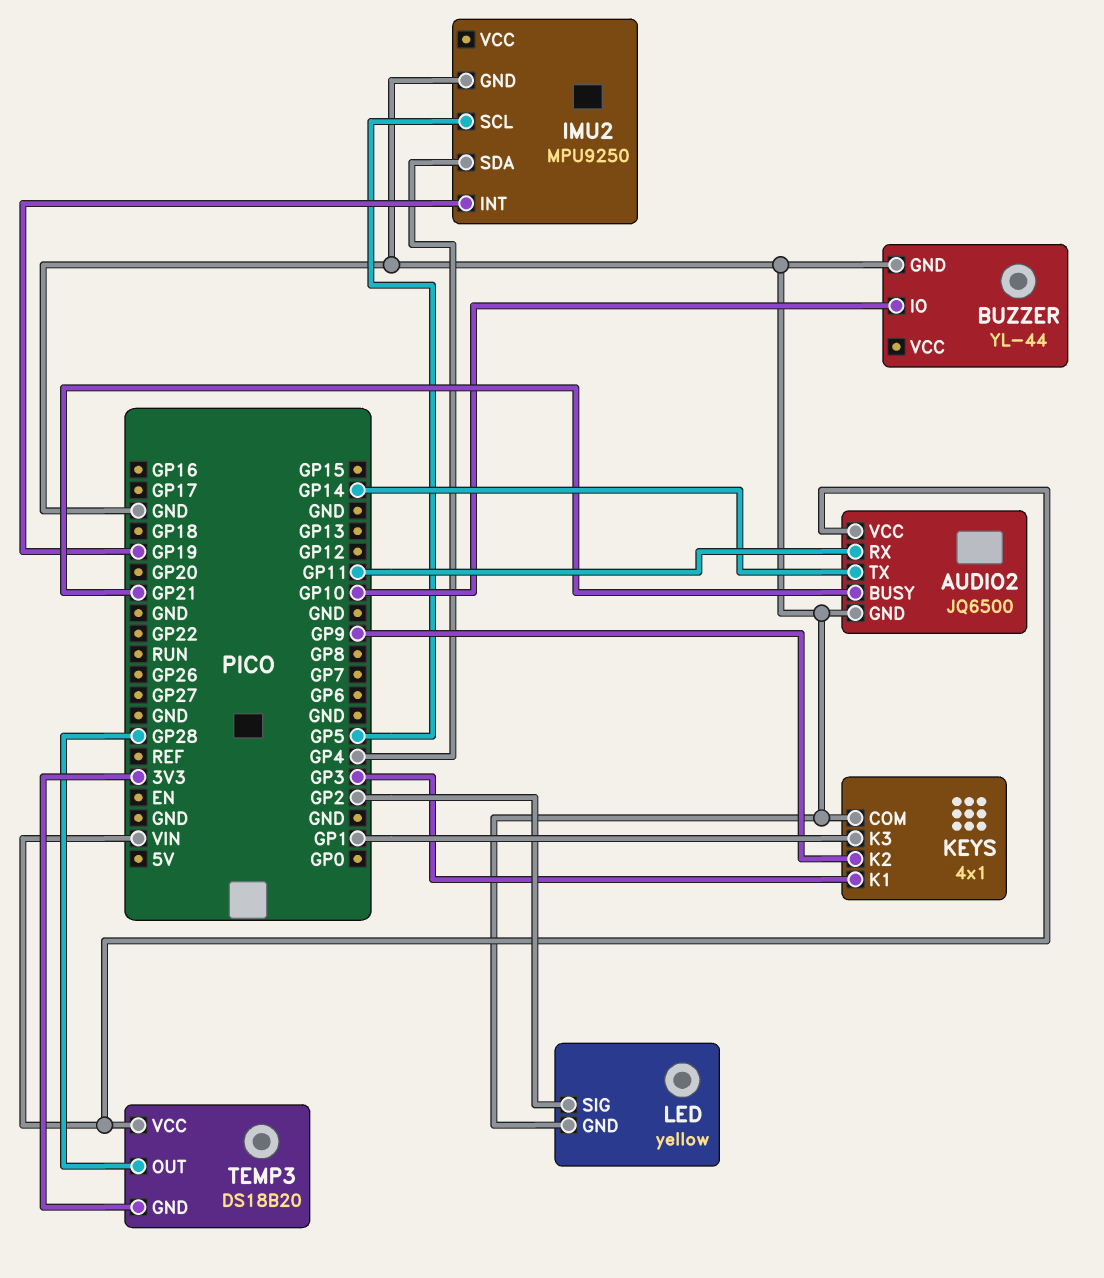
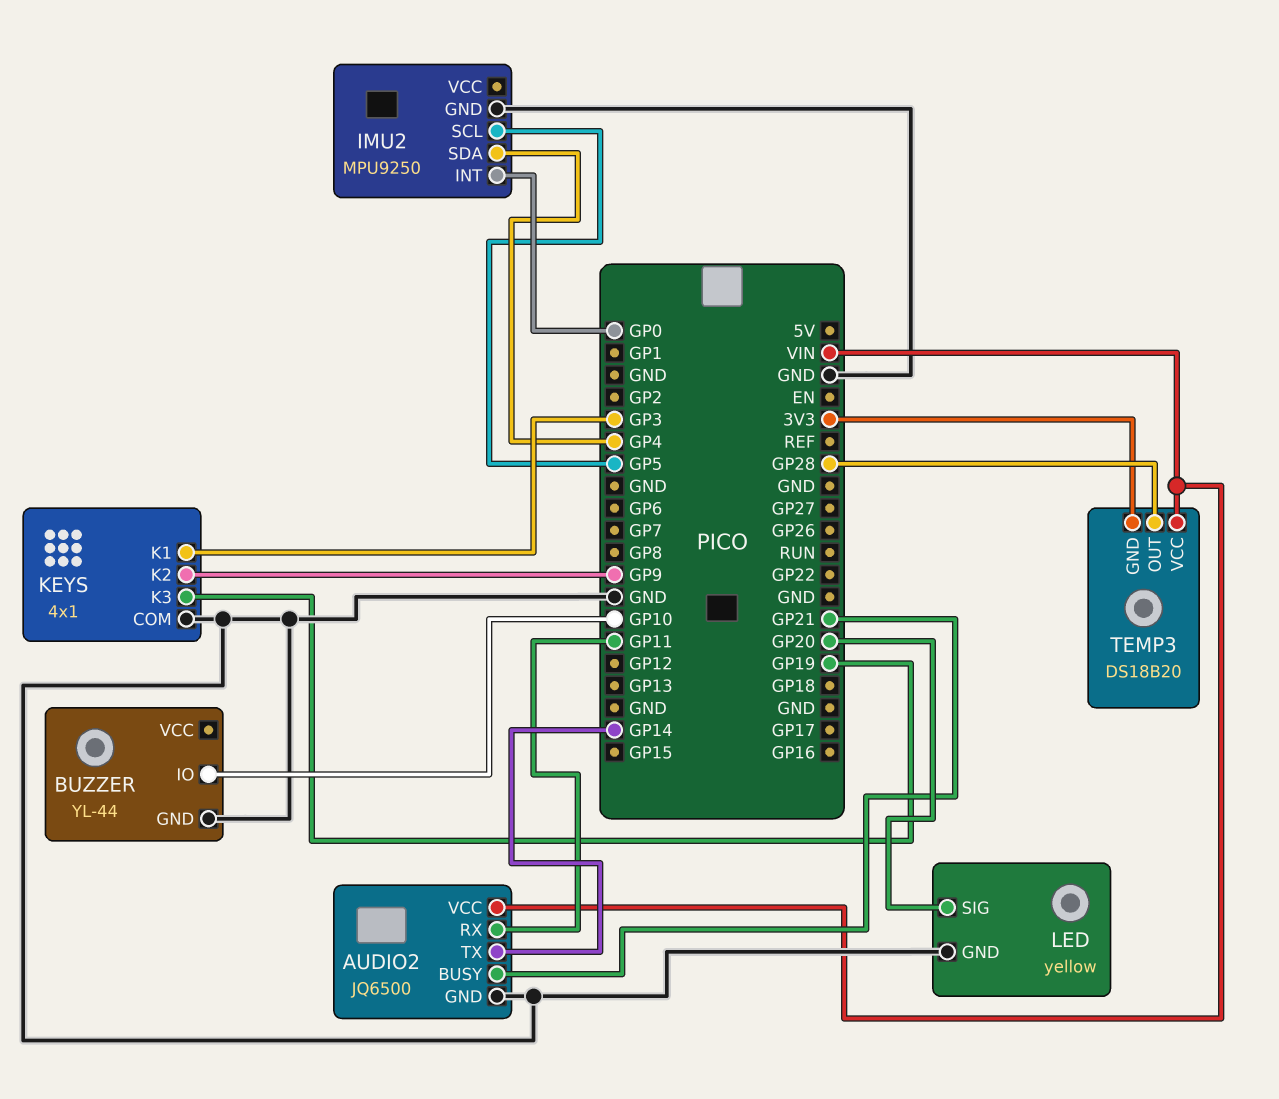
IMU2 pin INT: GP19 -> GP0
KEYS pin K3: GP1 -> GP19
LED pin SIG: GP2 -> GP20

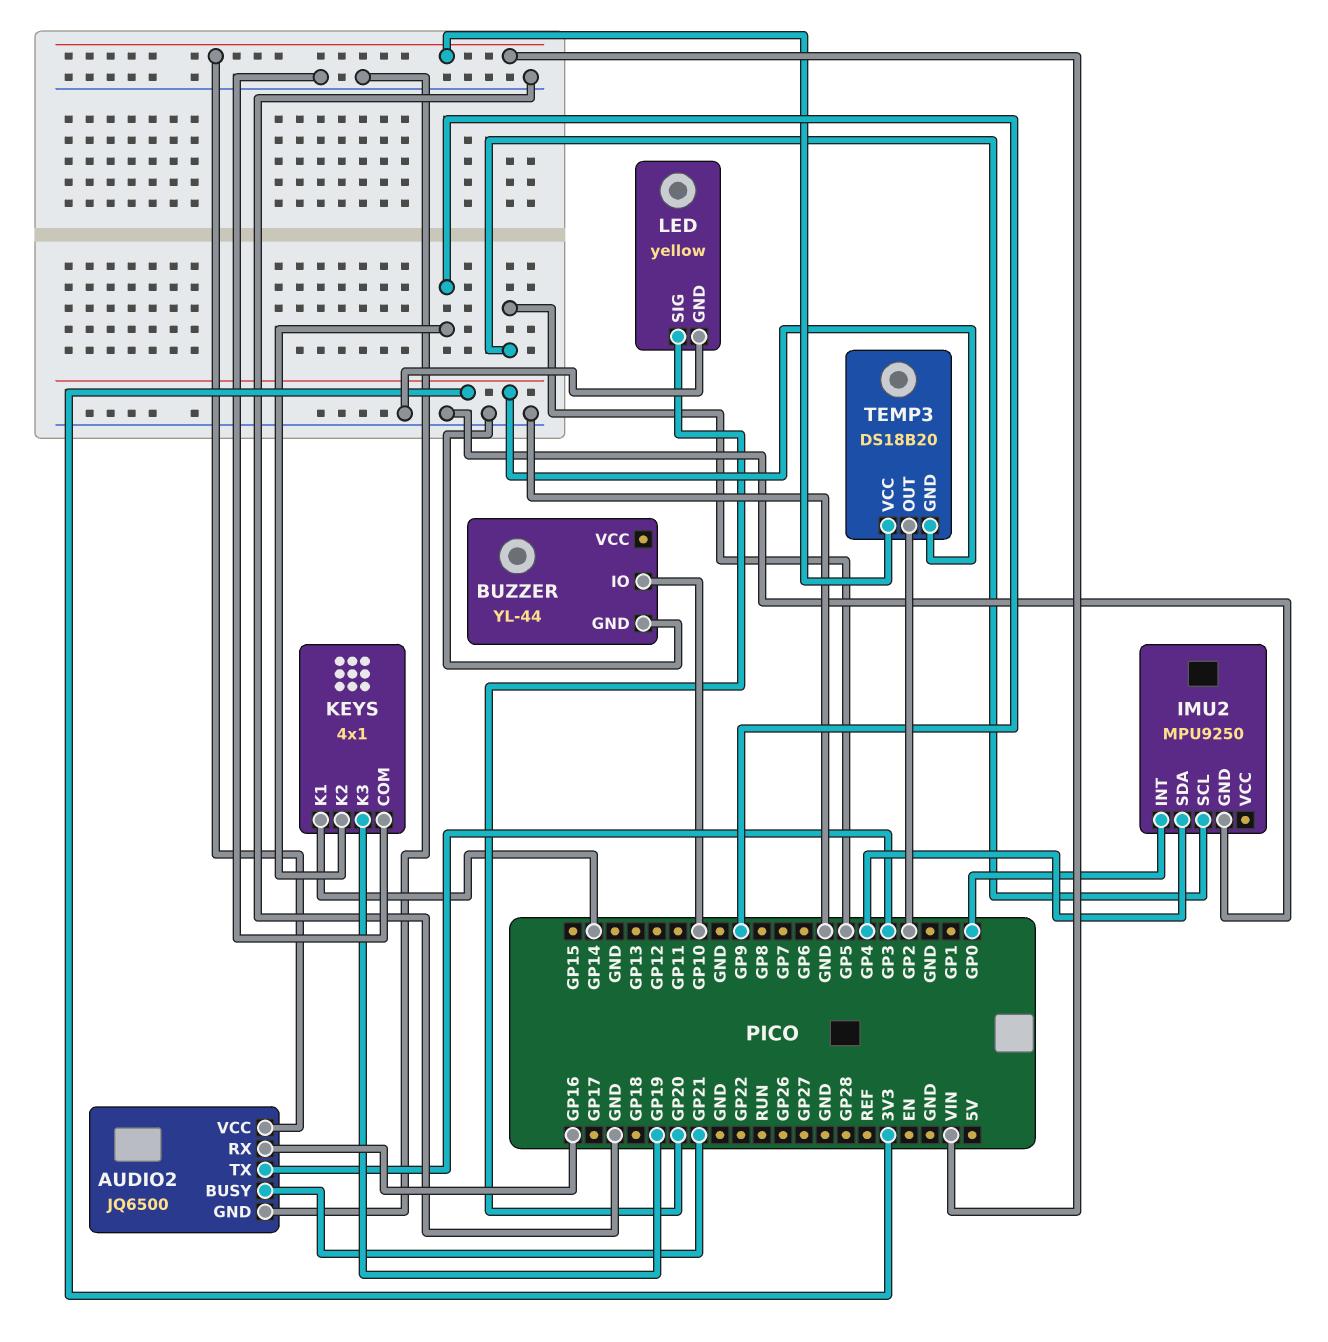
AUDIO2 pin RX: GP11 -> GP16
AUDIO2 pin TX: GP14 -> GP3
KEYS pin K1: GP3 -> GP14
TEMP3 pin OUT: GP28 -> GP2

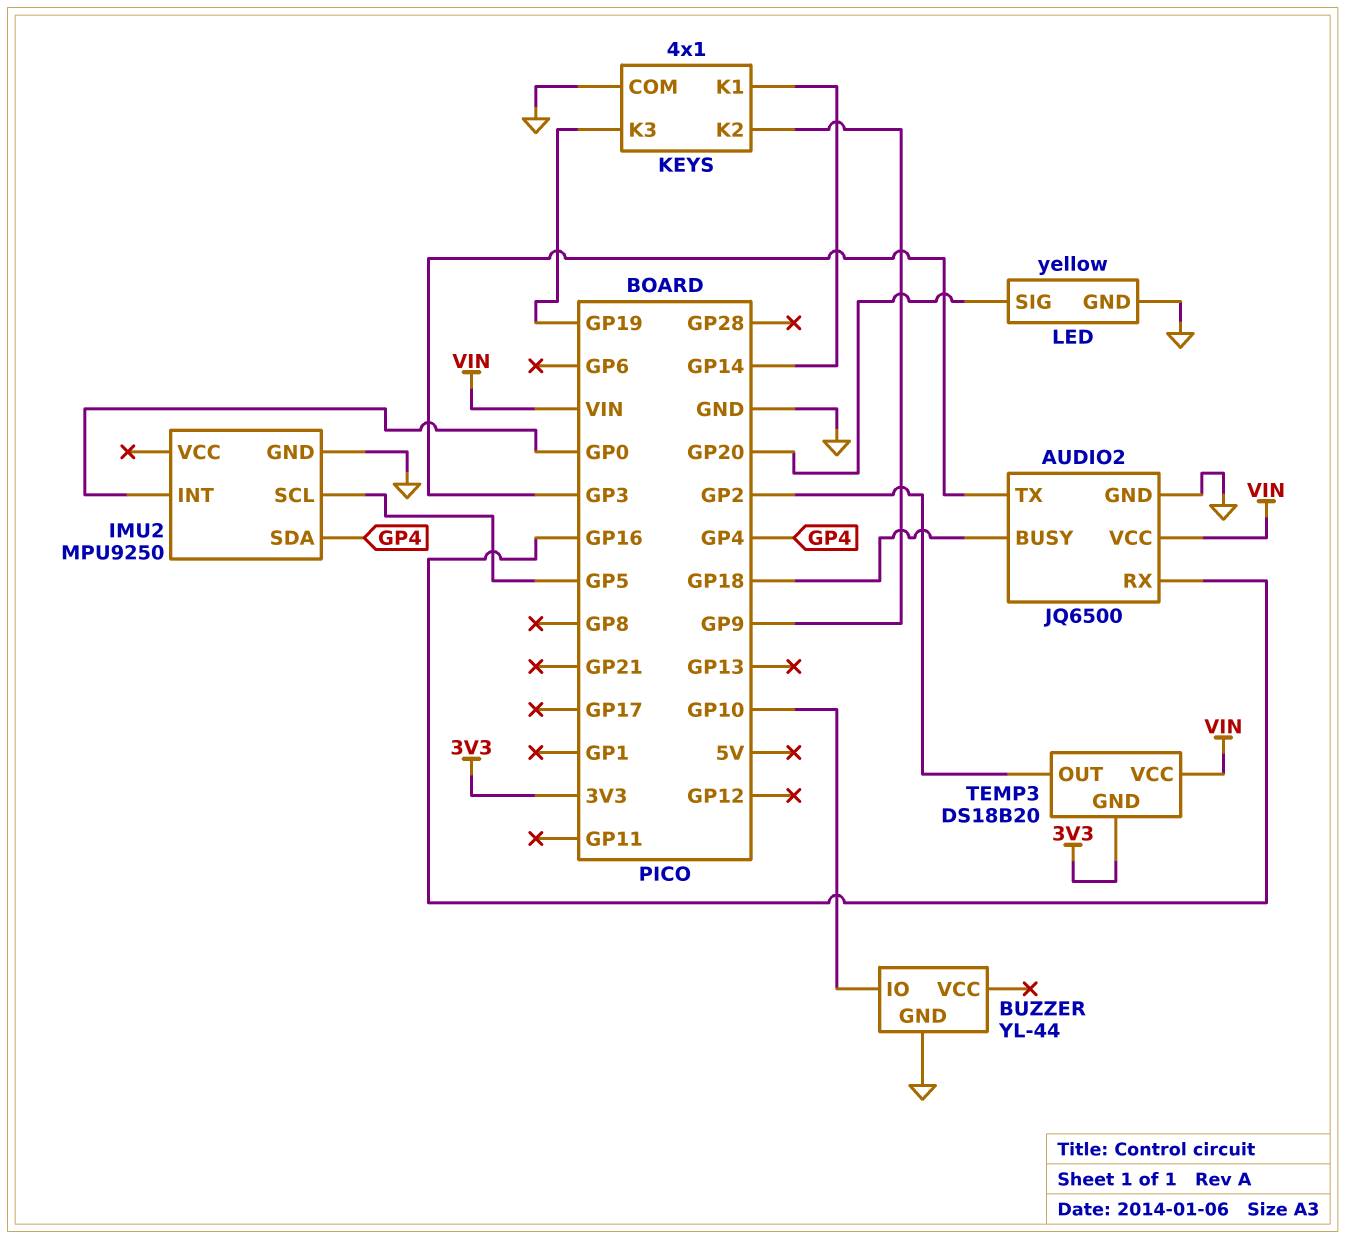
AUDIO2 pin BUSY: GP21 -> GP18

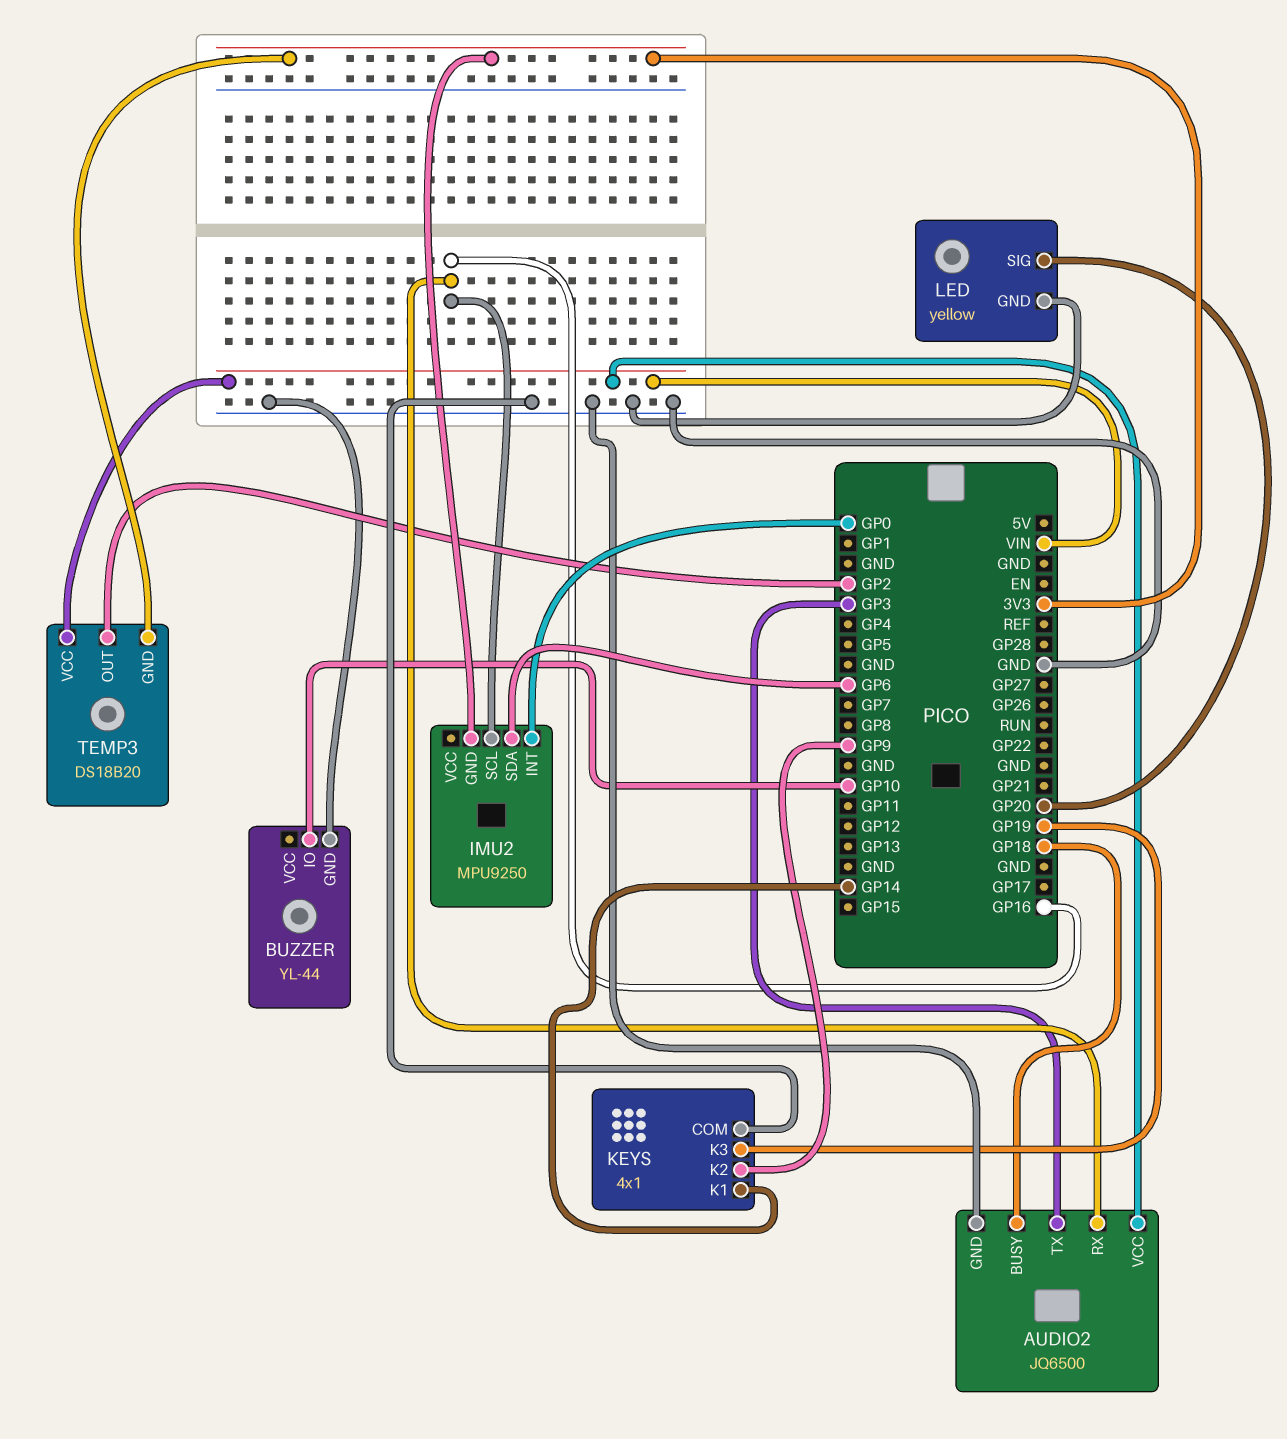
IMU2 pin GND: GND -> 3V3
IMU2 pin SCL: GP5 -> GP16
IMU2 pin SDA: GP4 -> GP6

